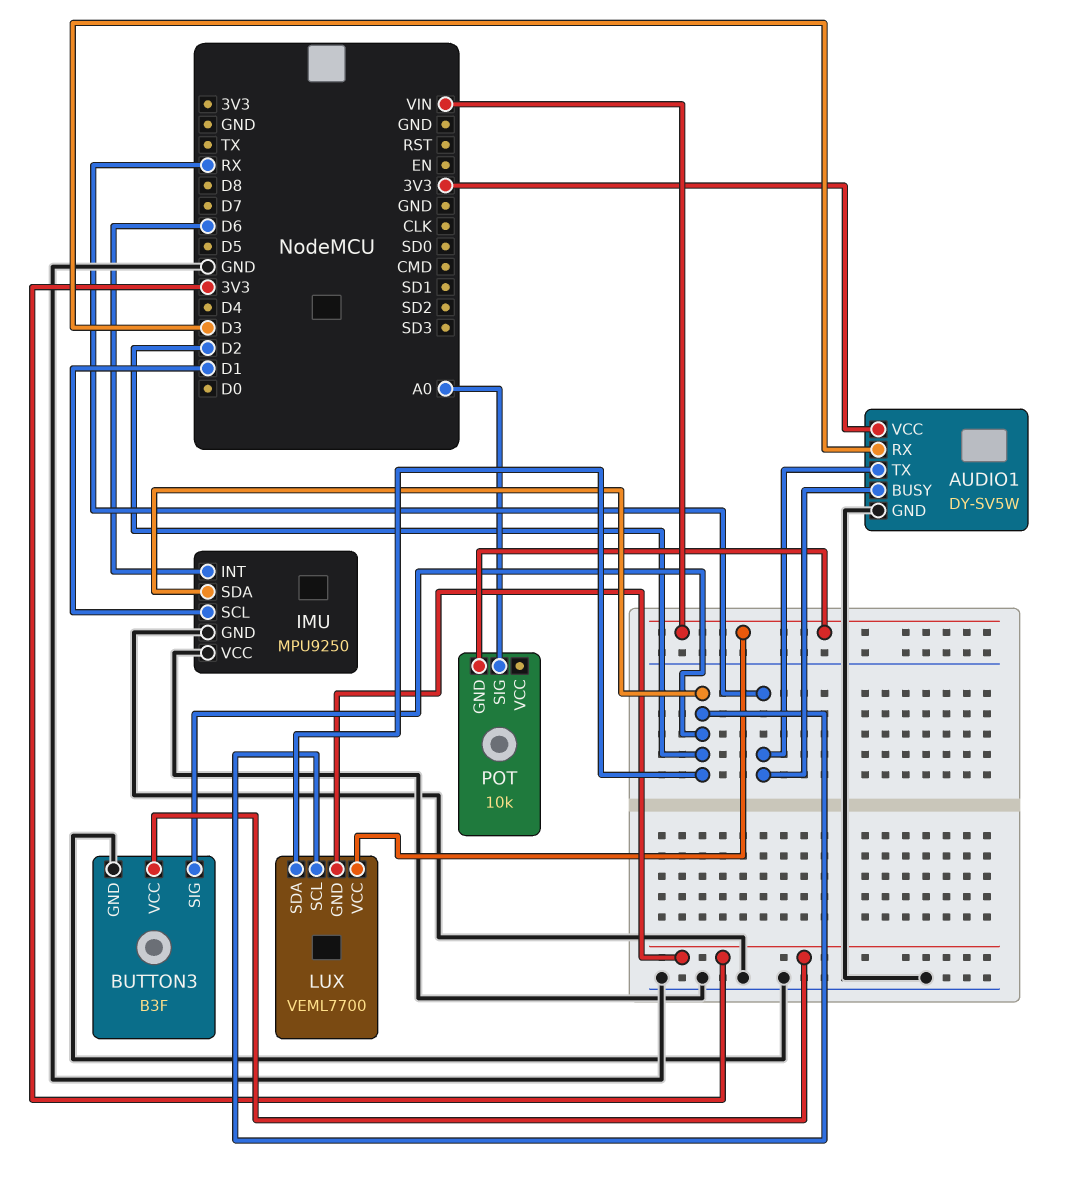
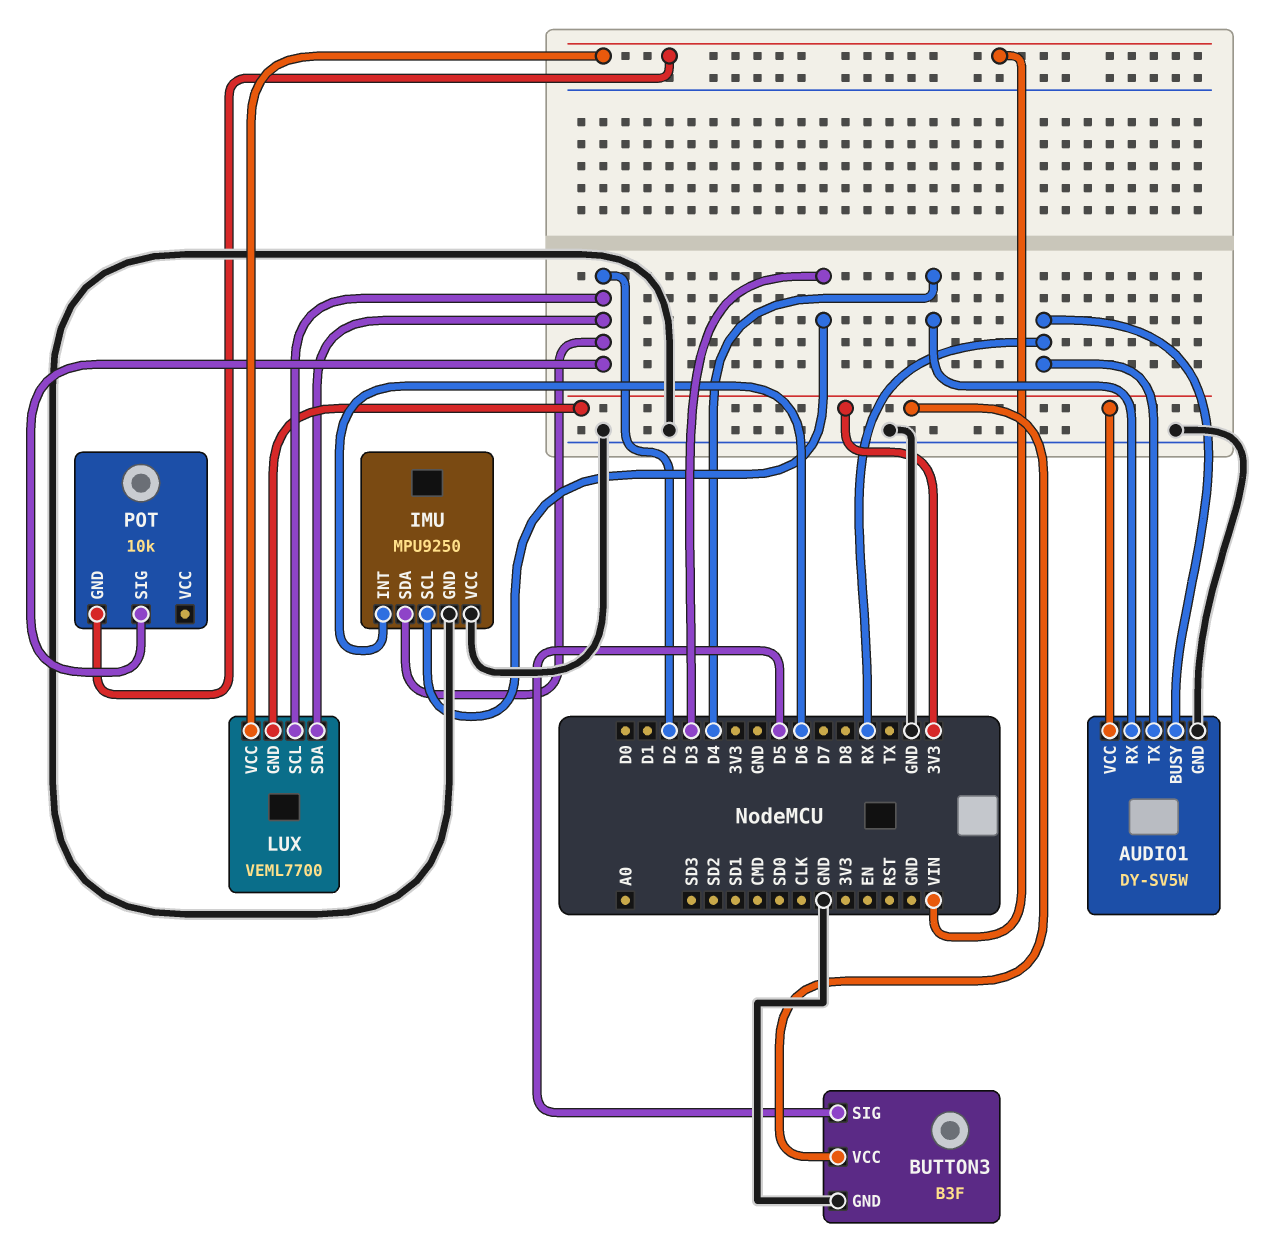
AUDIO1 pin RX: D3 -> D4
BUTTON3 pin SIG: D2 -> D5
IMU pin SCL: D1 -> D3
POT pin SIG: A0 -> D2

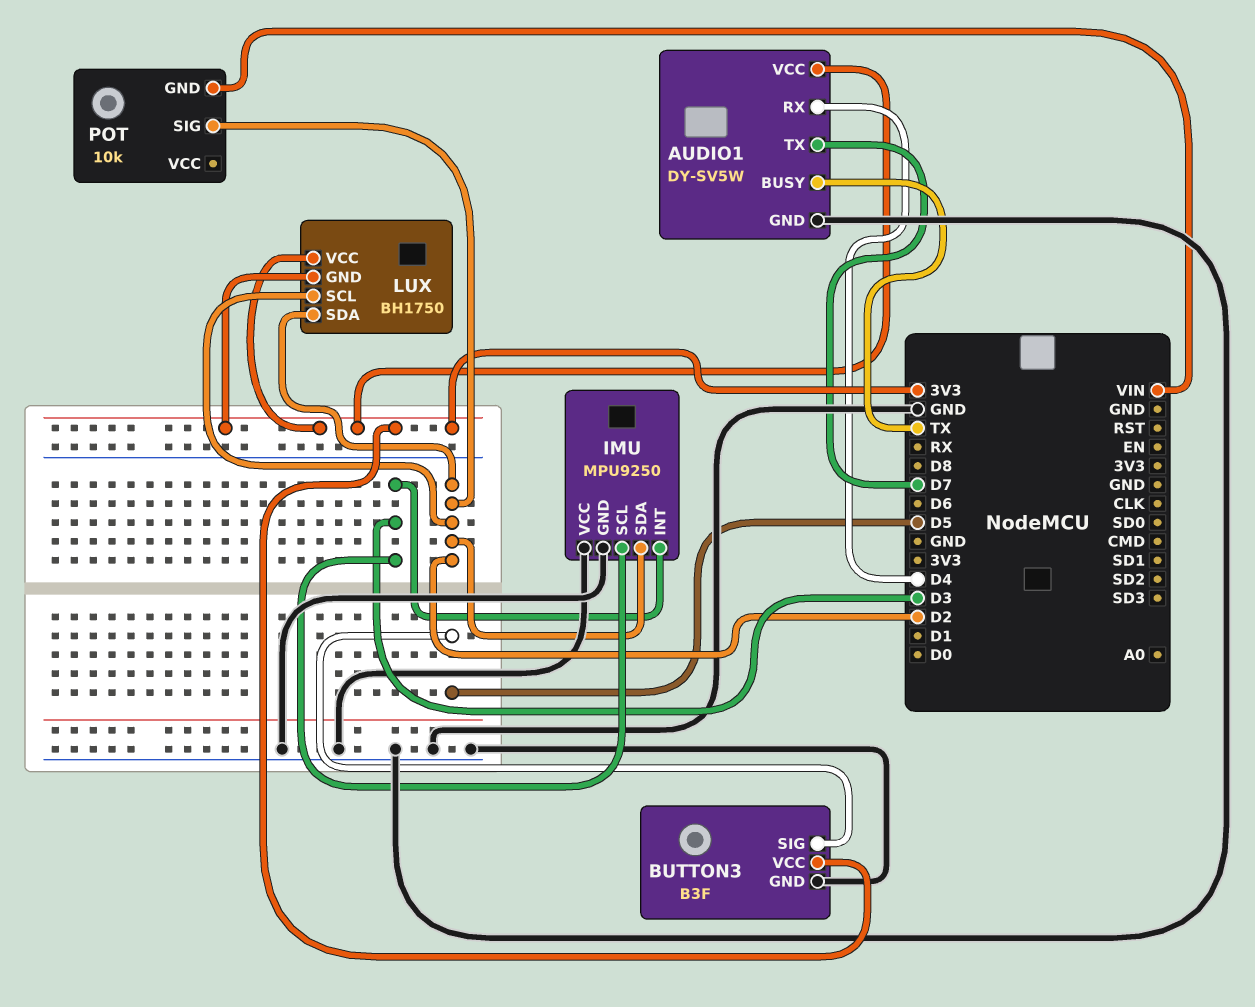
AUDIO1 pin BUSY: RX -> TX
AUDIO1 pin TX: RX -> D7
IMU pin INT: D6 -> D3
LUX: VEML7700 -> BH1750
LUX pin VCC: VIN -> 3V3

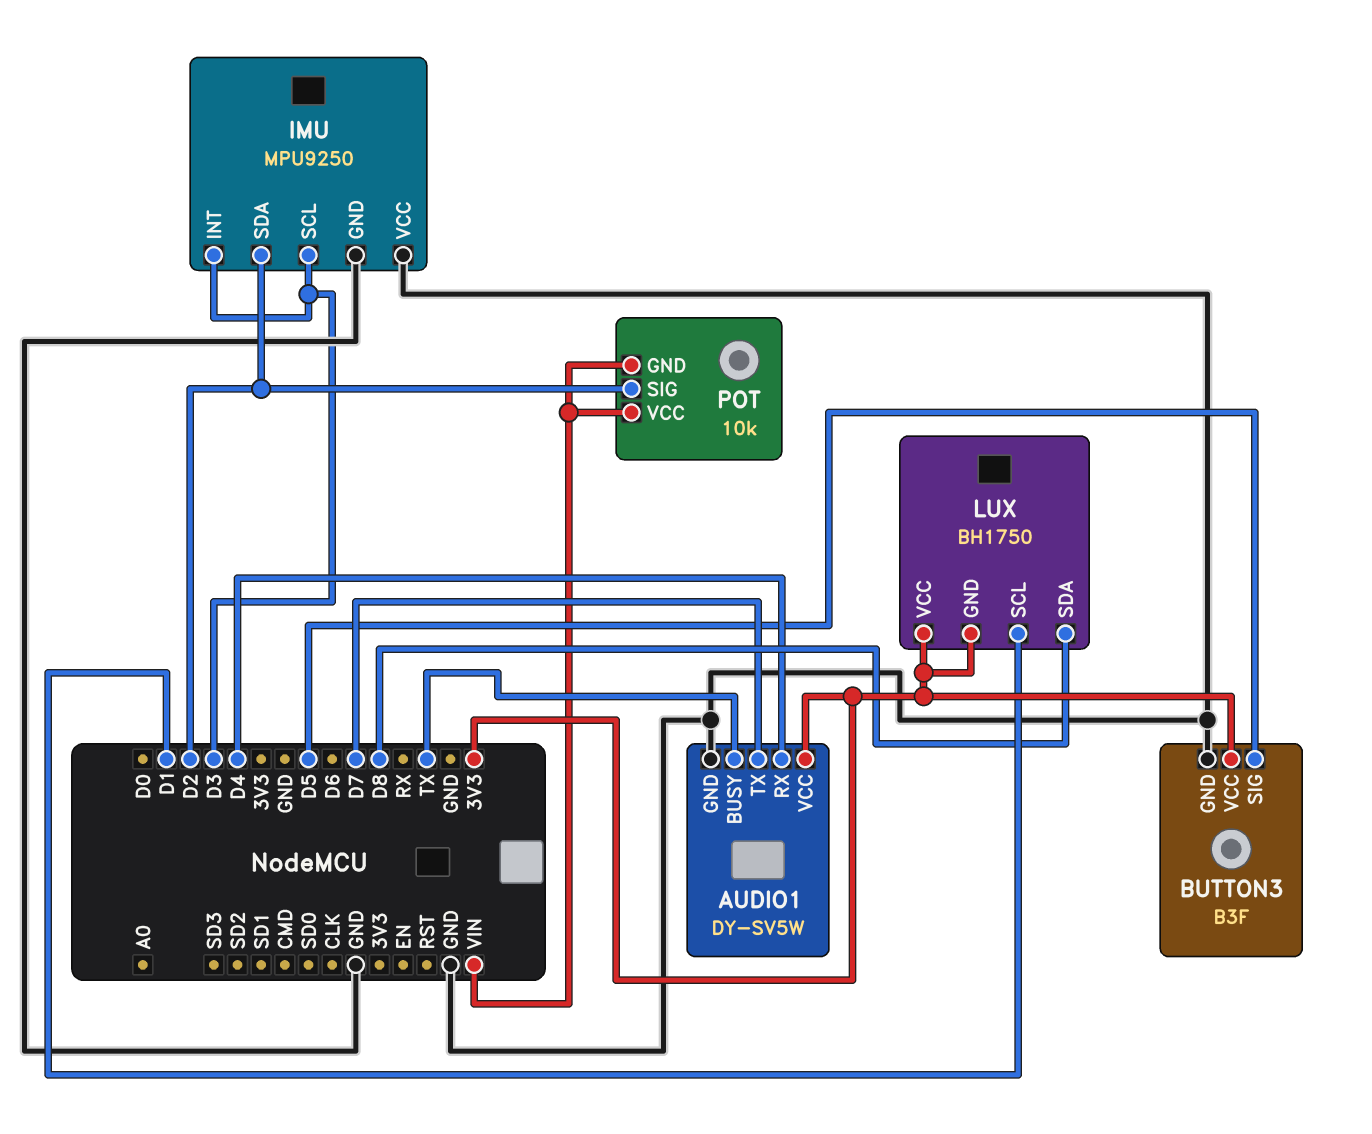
LUX pin SCL: D2 -> D1
LUX pin SDA: D2 -> D8
POT pin VCC: none -> VIN

